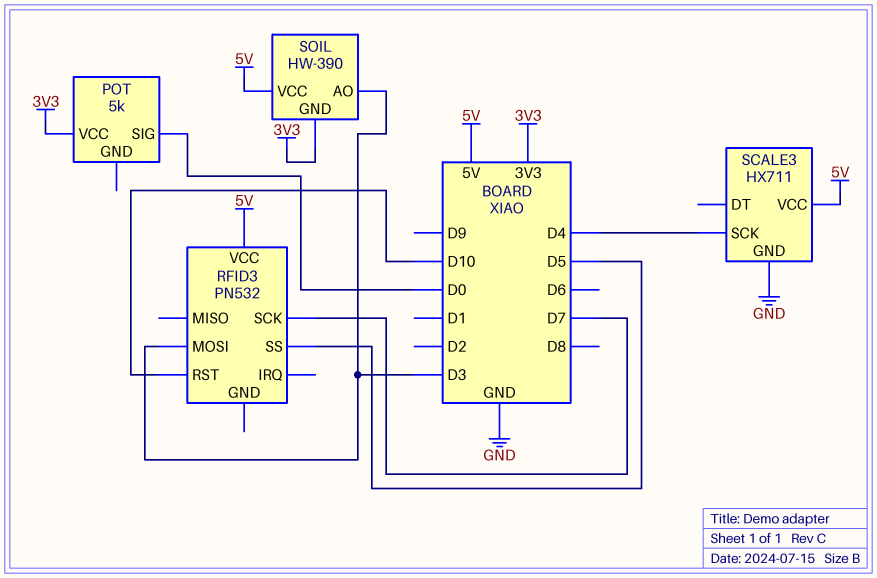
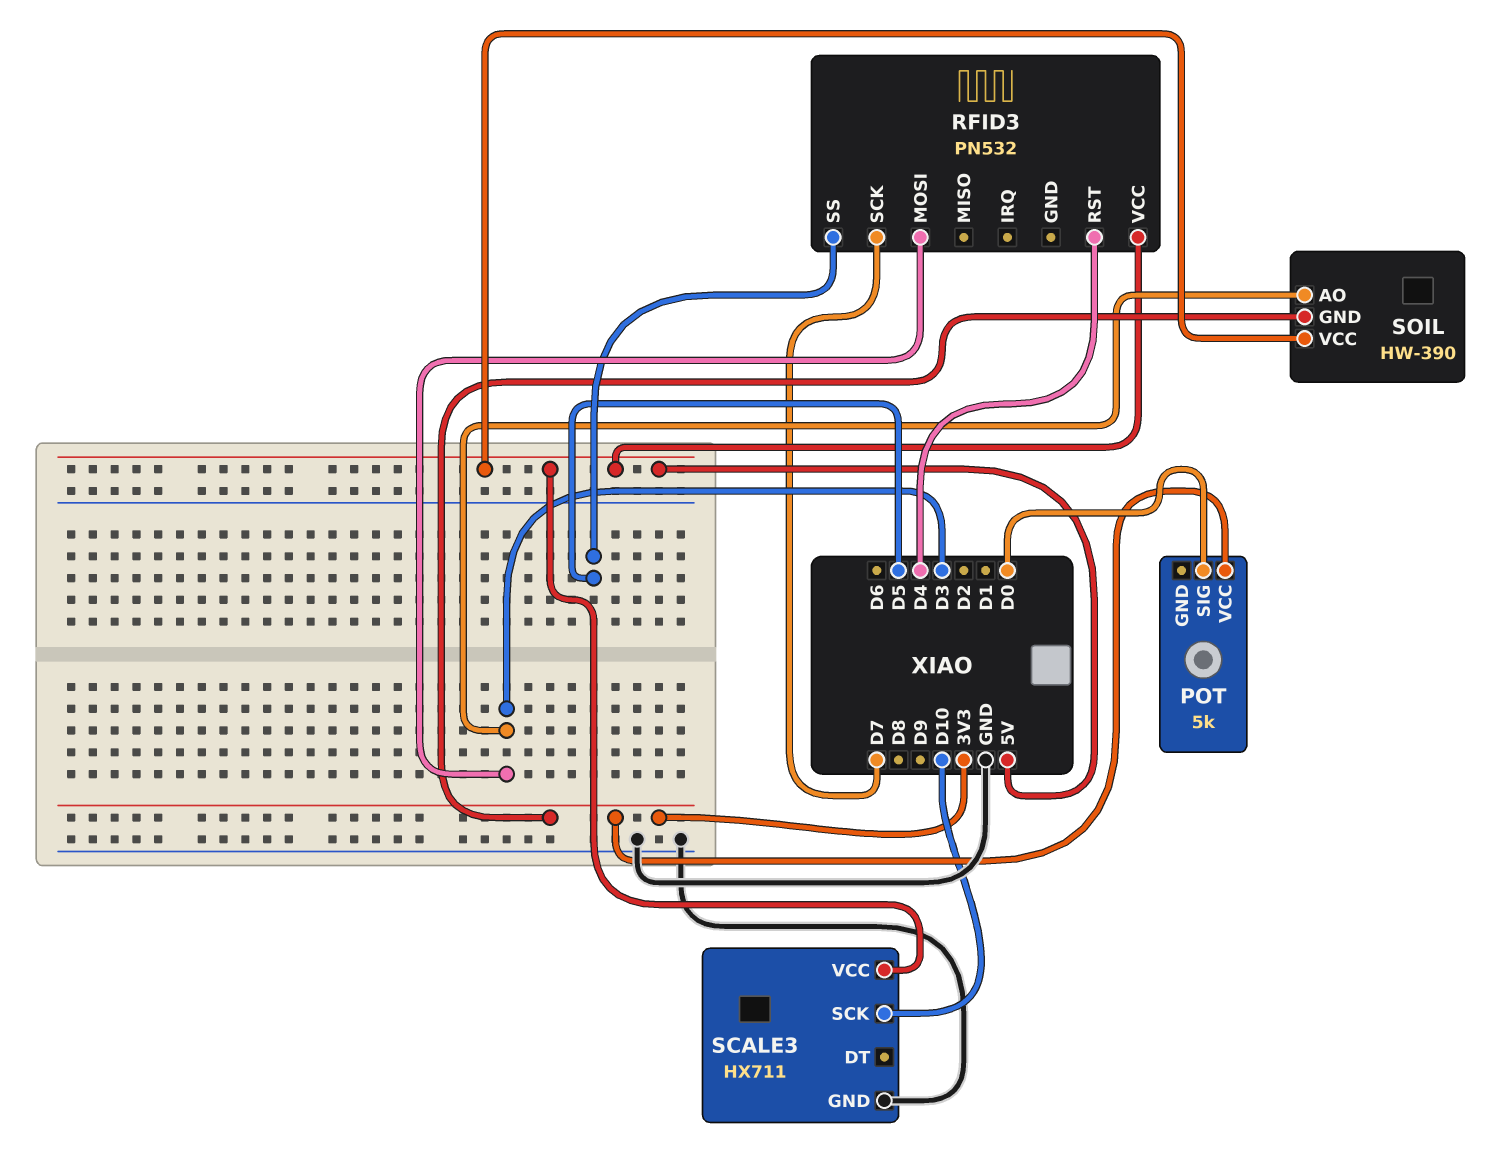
RFID3 pin RST: D10 -> D4
SCALE3 pin SCK: D4 -> D10

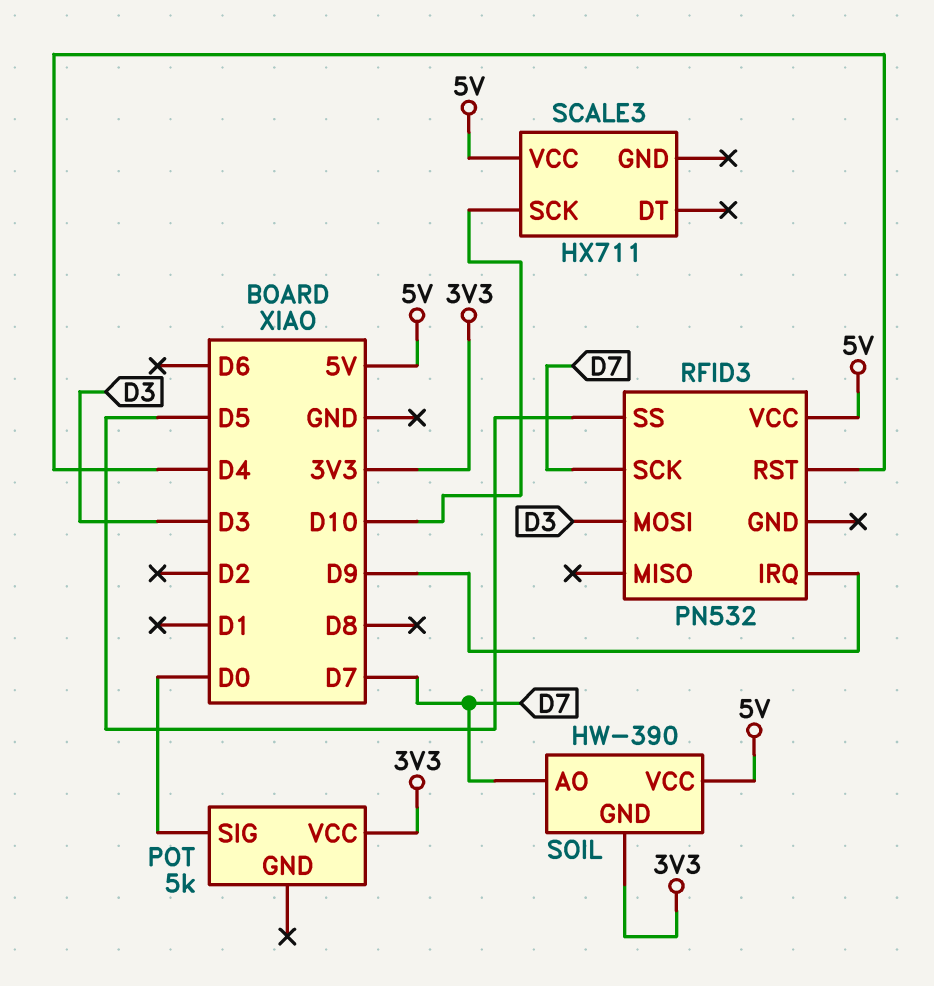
RFID3 pin IRQ: none -> D9
SCALE3 pin GND: GND -> none
SOIL pin AO: D3 -> D7

